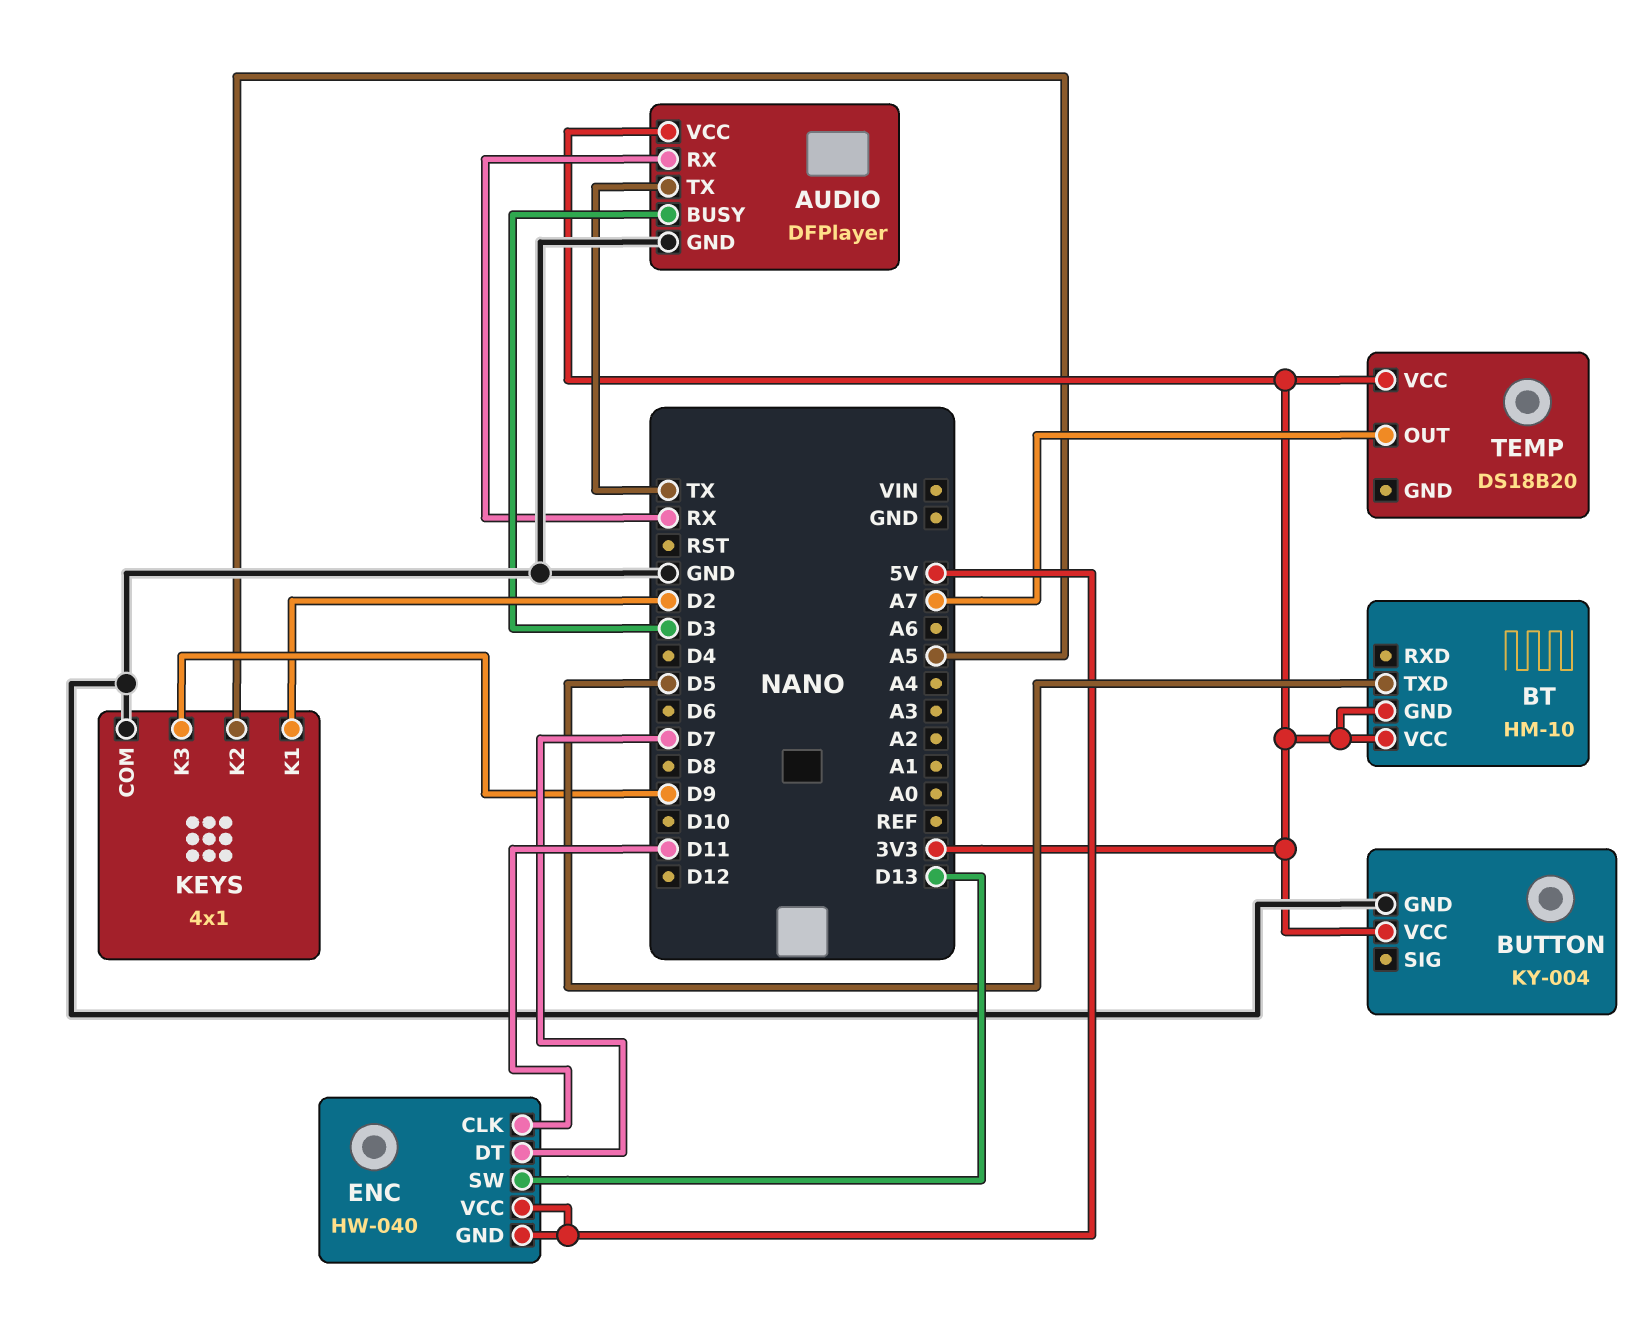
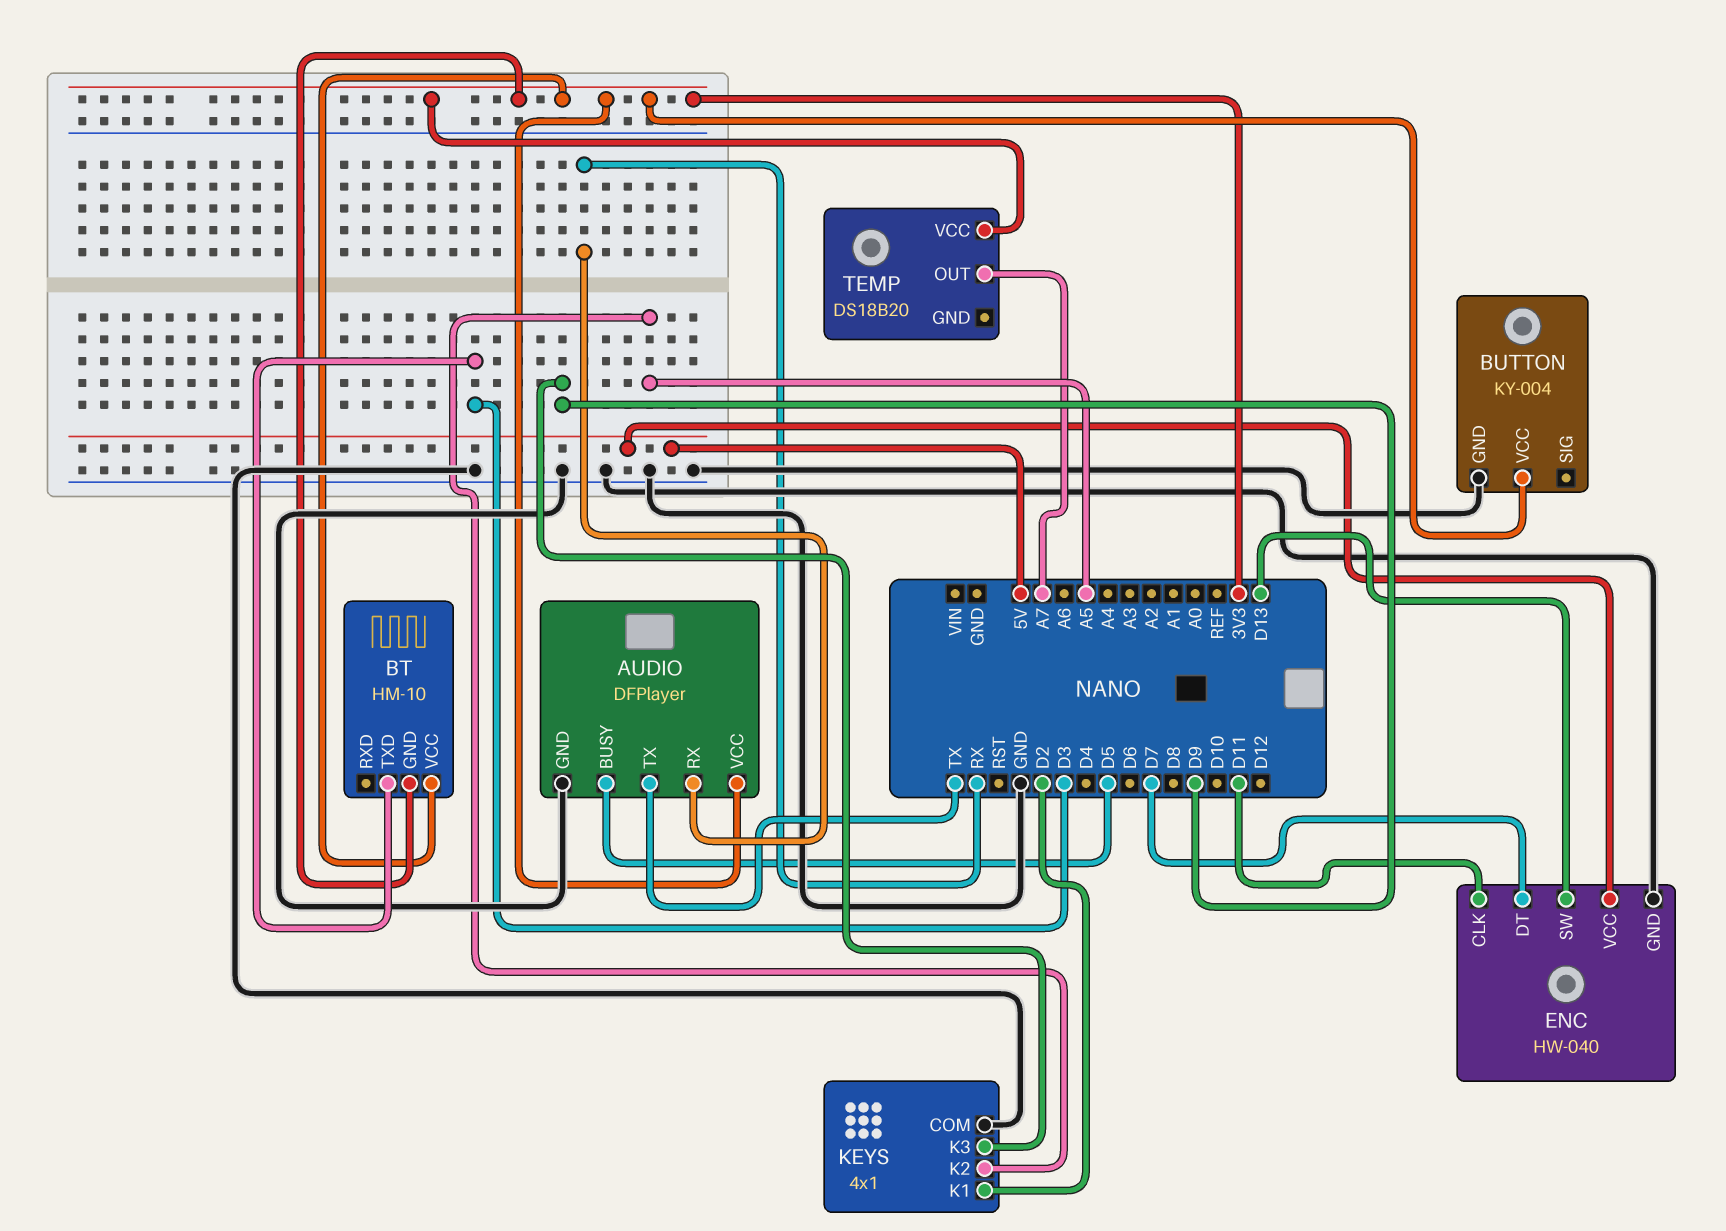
AUDIO pin BUSY: D3 -> D5
BT pin TXD: D5 -> D3
ENC pin GND: 5V -> GND

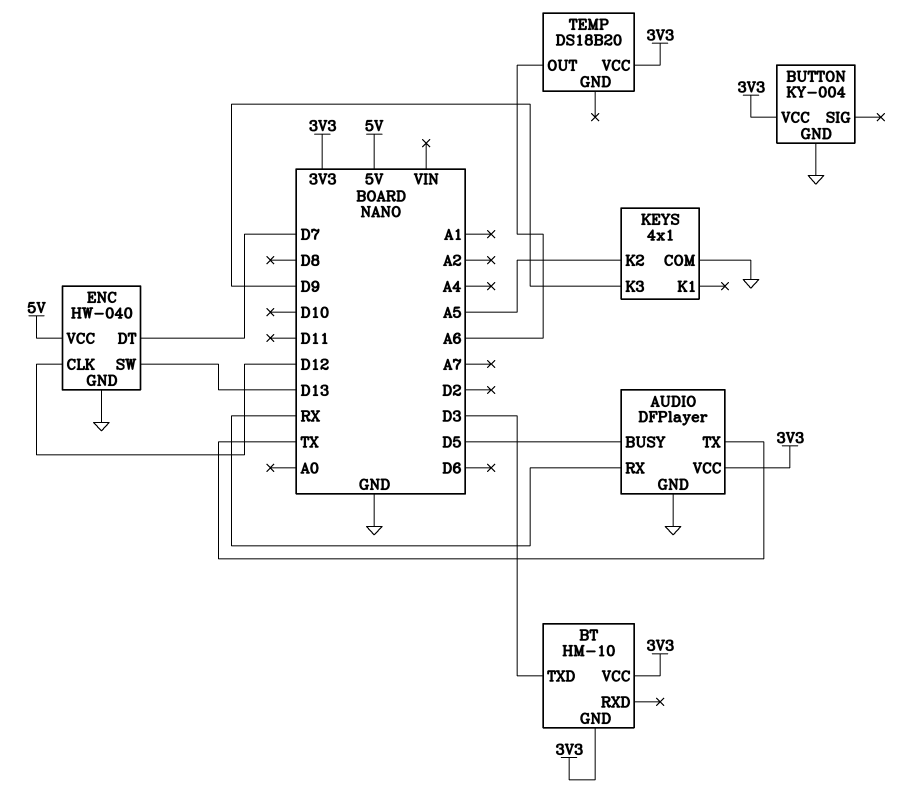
ENC pin CLK: D11 -> D12
KEYS pin K1: D2 -> none
TEMP pin OUT: A7 -> A6

